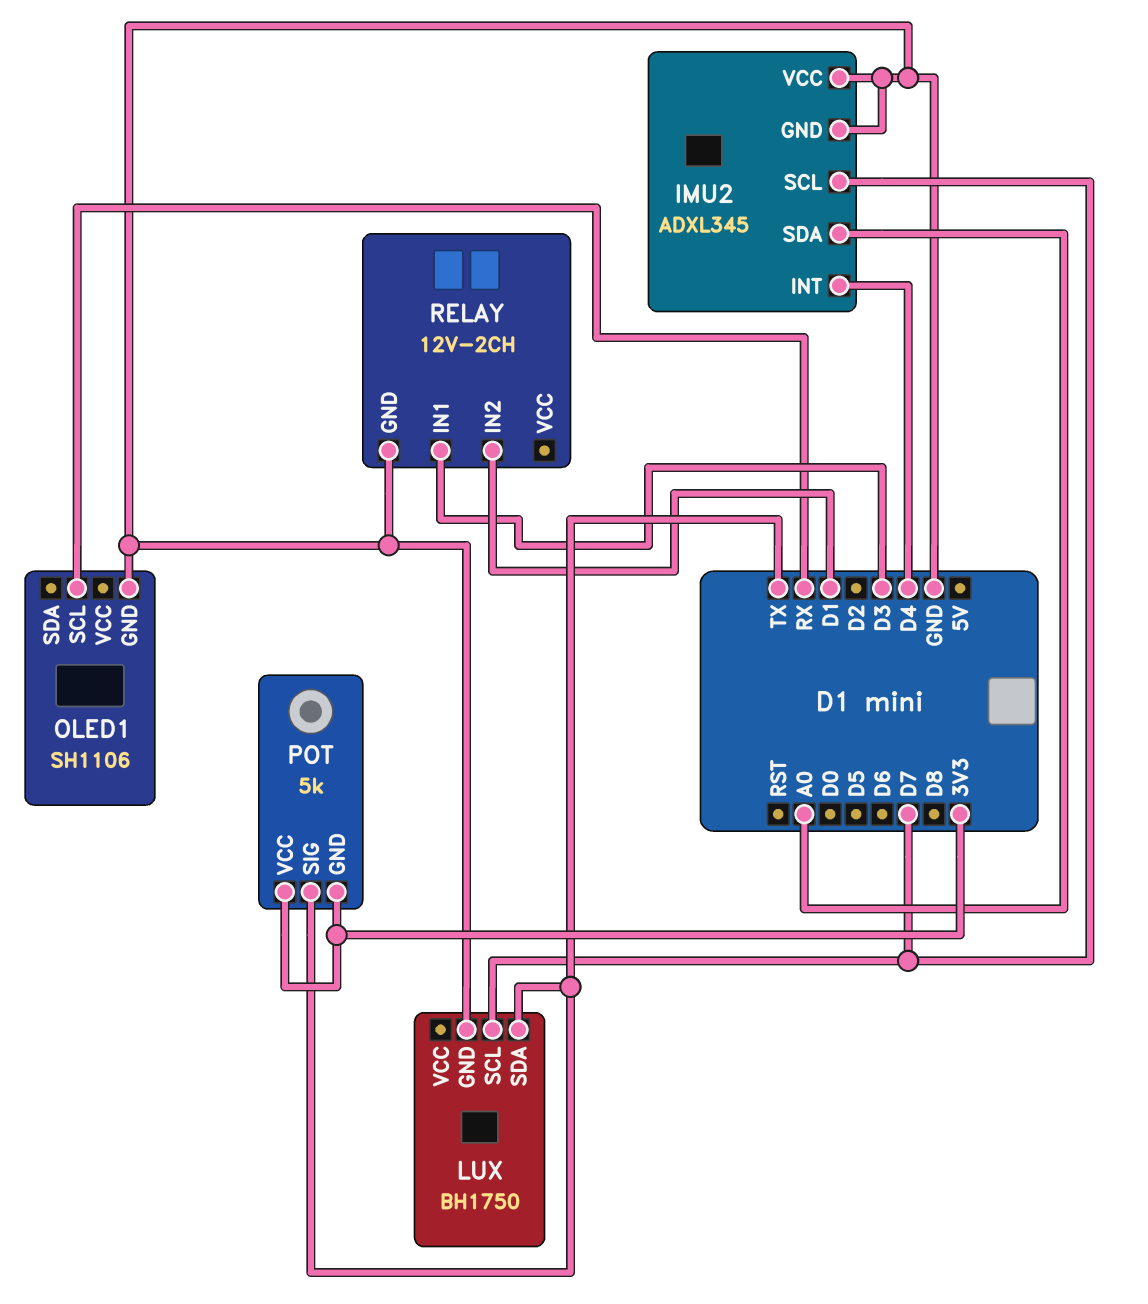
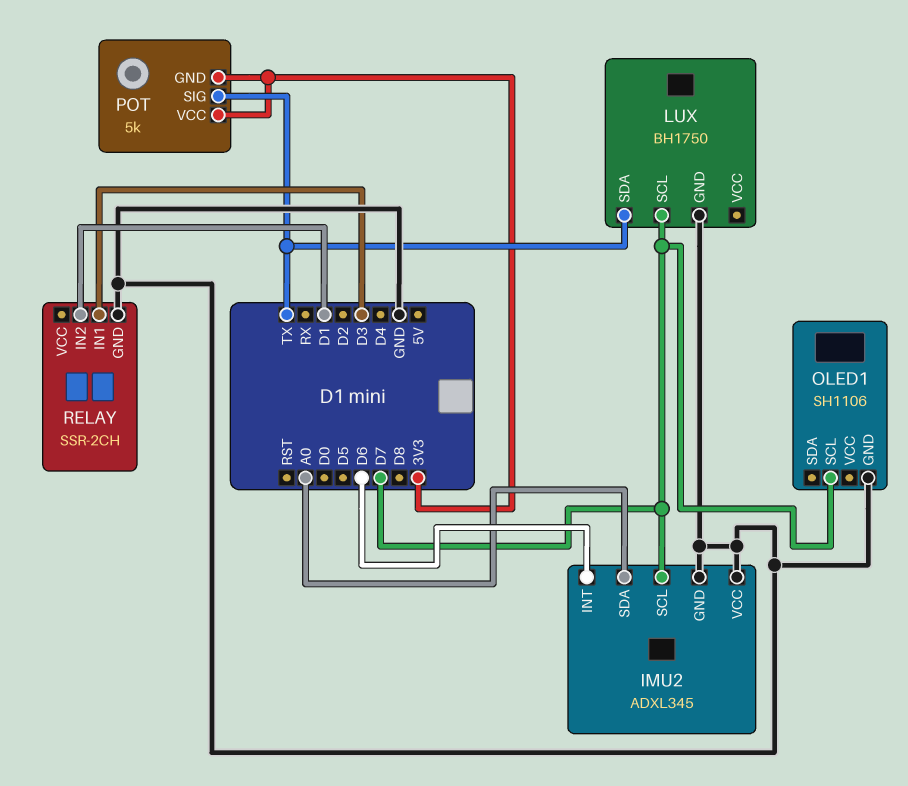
IMU2 pin INT: D4 -> D6
OLED1 pin SCL: RX -> D7
RELAY: 12V-2CH -> SSR-2CH

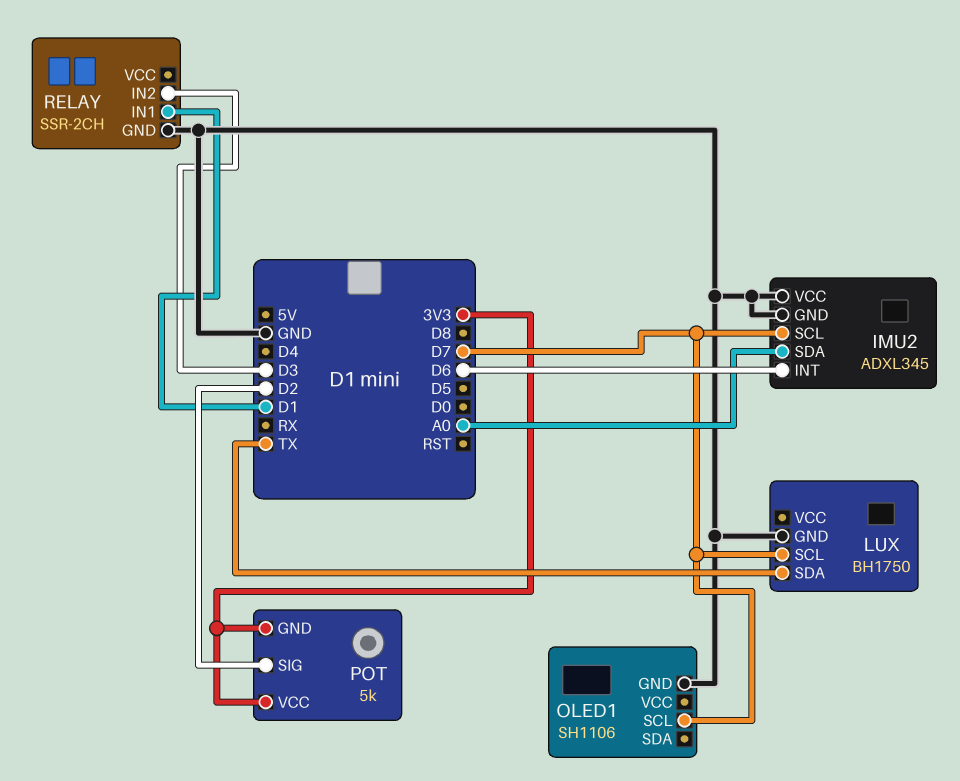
POT pin SIG: TX -> D2
RELAY pin IN1: D3 -> D1
RELAY pin IN2: D1 -> D3

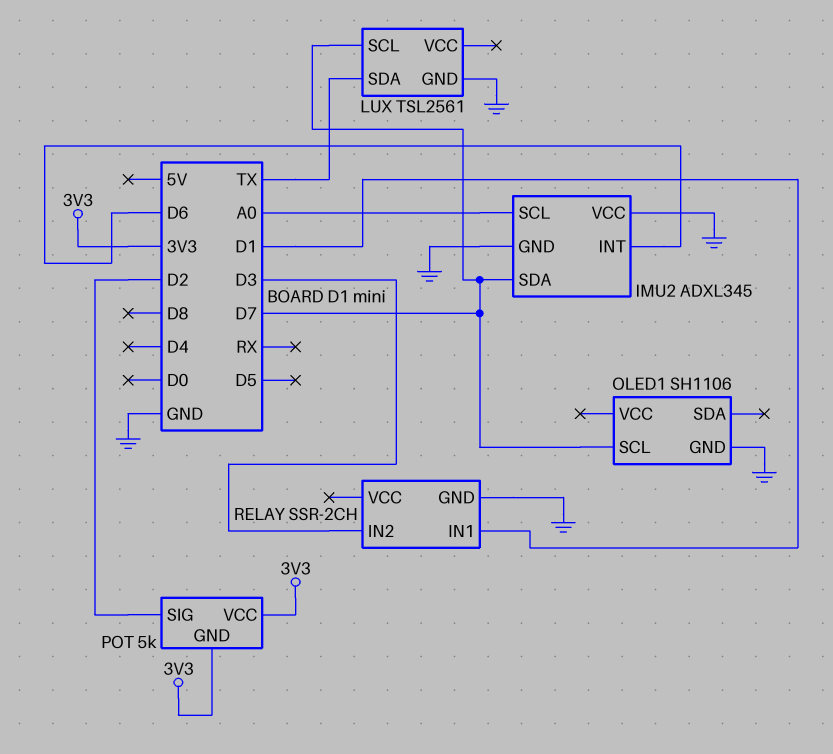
IMU2 pin SCL: D7 -> A0
IMU2 pin SDA: A0 -> D7
LUX: BH1750 -> TSL2561

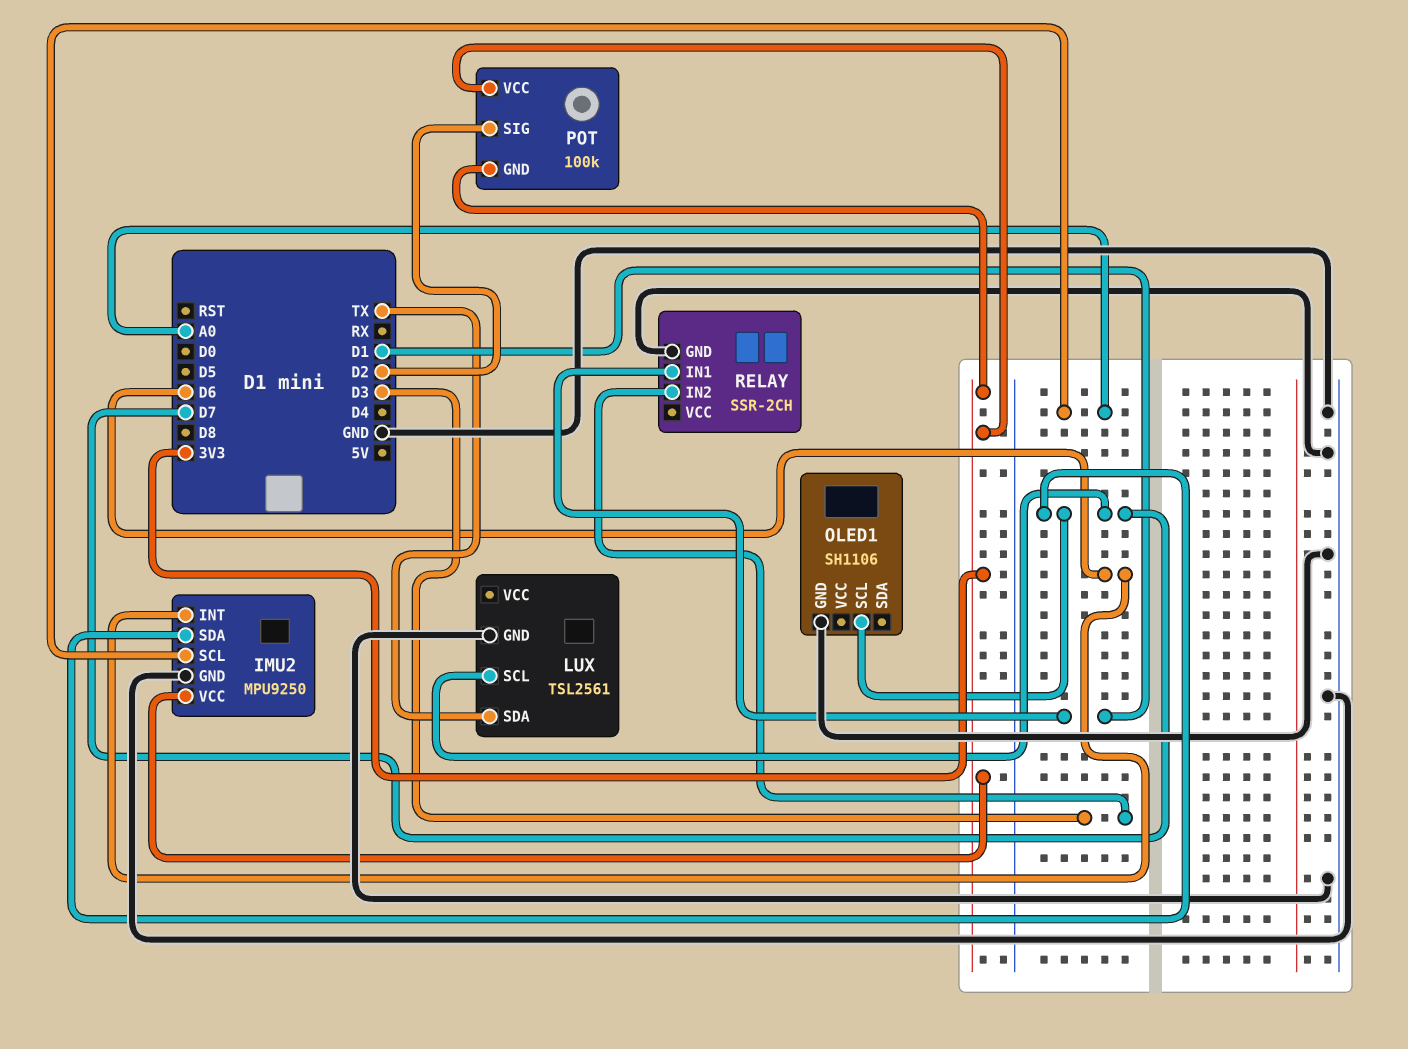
IMU2: ADXL345 -> MPU9250
IMU2 pin VCC: GND -> 3V3
POT: 5k -> 100k

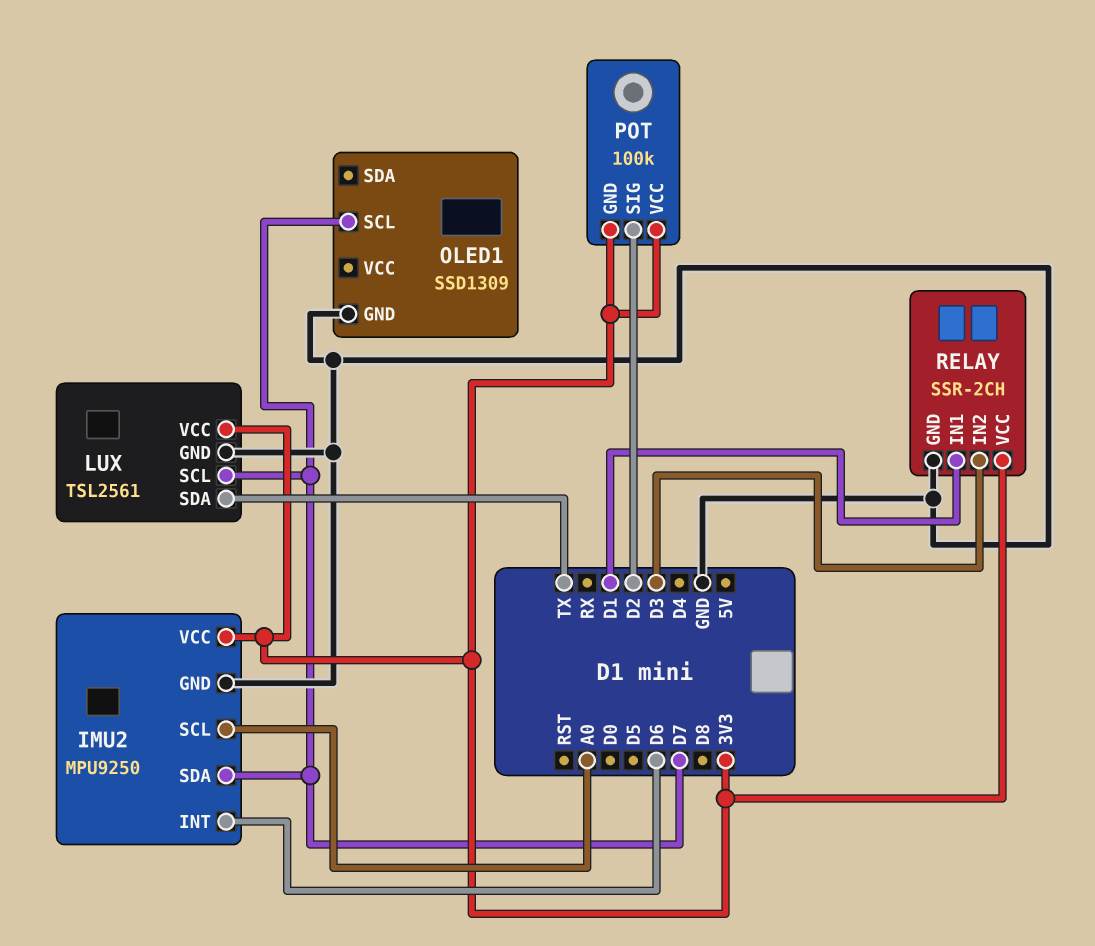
LUX pin VCC: none -> 3V3
OLED1: SH1106 -> SSD1309
RELAY pin VCC: none -> 3V3

